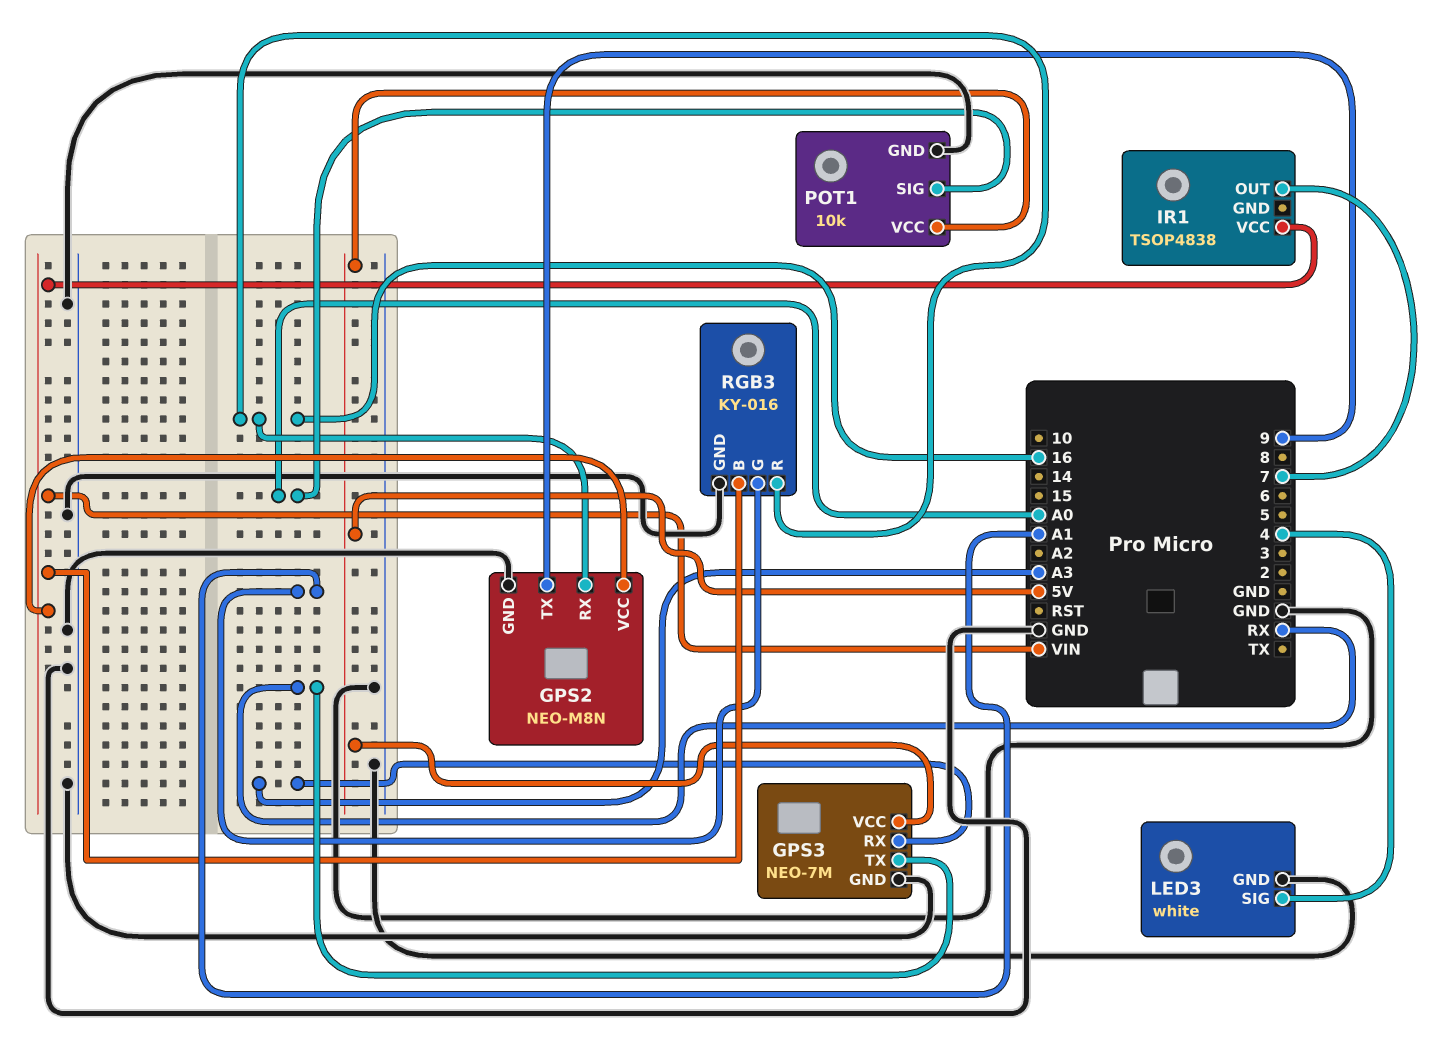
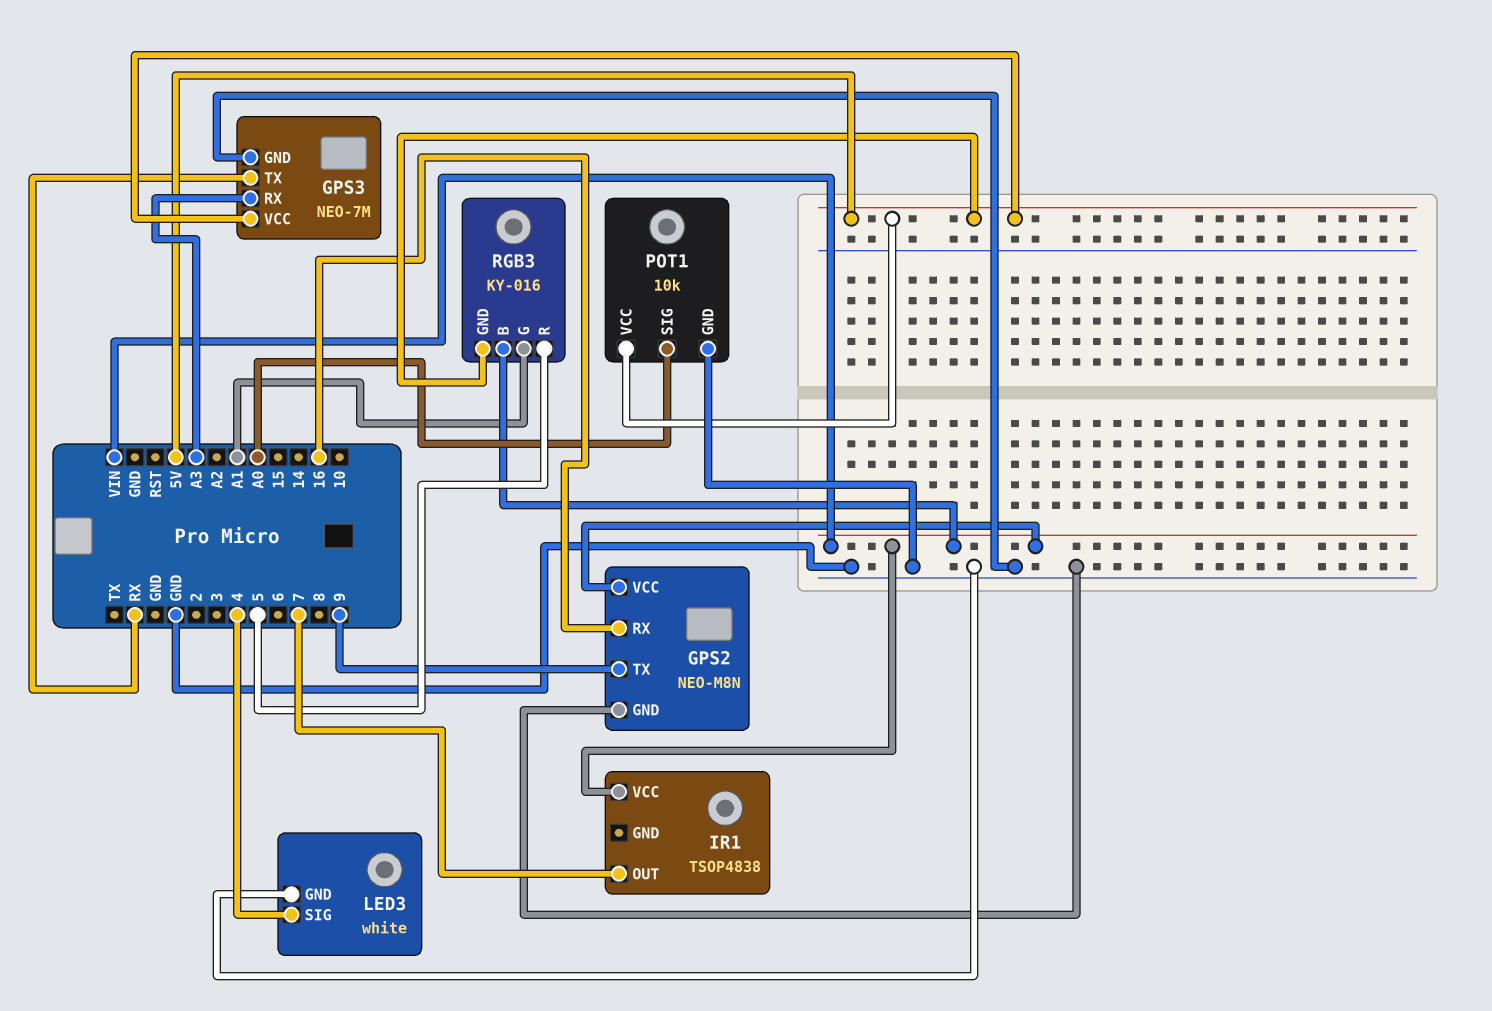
RGB3 pin GND: GND -> 5V
RGB3 pin R: 16 -> 5

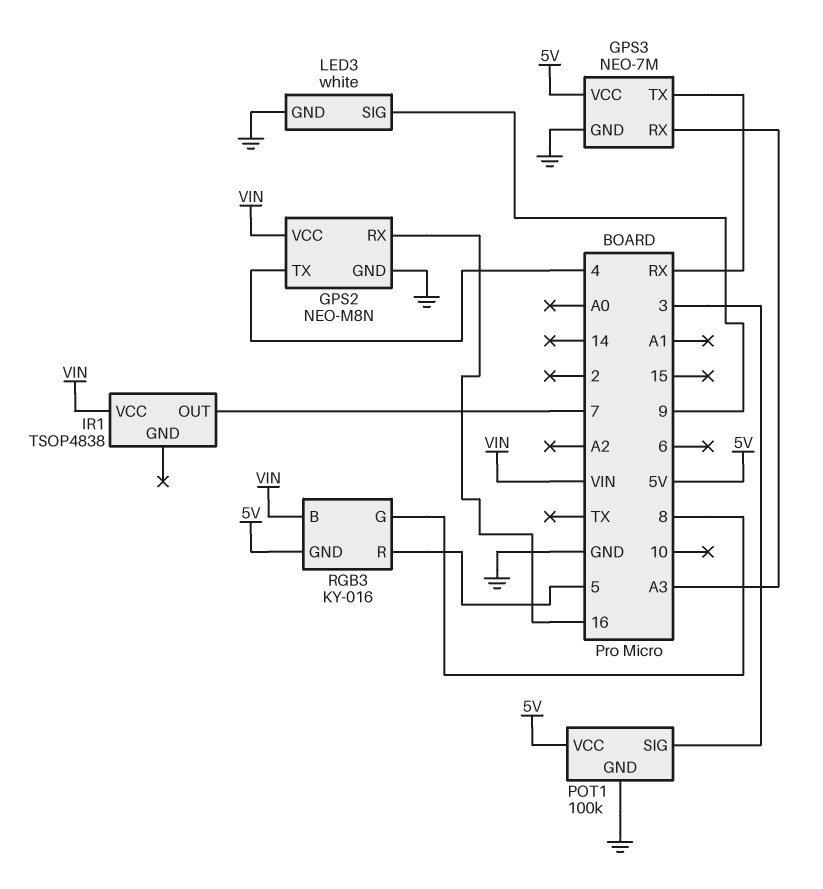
GPS2 pin TX: 9 -> 4
LED3 pin SIG: 4 -> 9
POT1: 10k -> 100k
POT1 pin SIG: A0 -> 3
RGB3 pin G: A1 -> 8

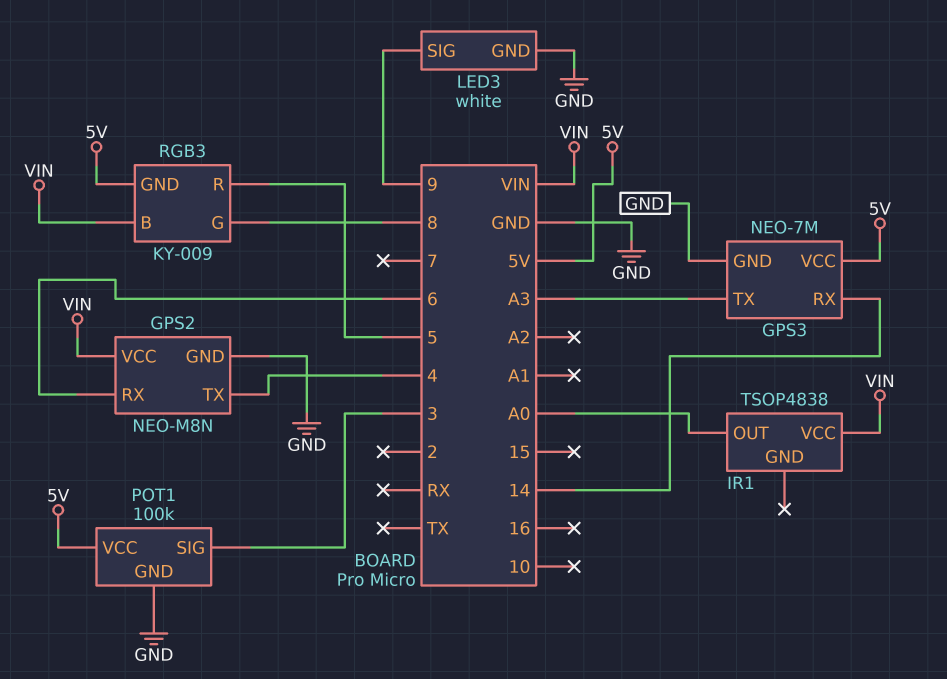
GPS2 pin RX: 16 -> 6
GPS3 pin RX: A3 -> 14
GPS3 pin TX: RX -> A3
IR1 pin OUT: 7 -> A0
RGB3: KY-016 -> KY-009

